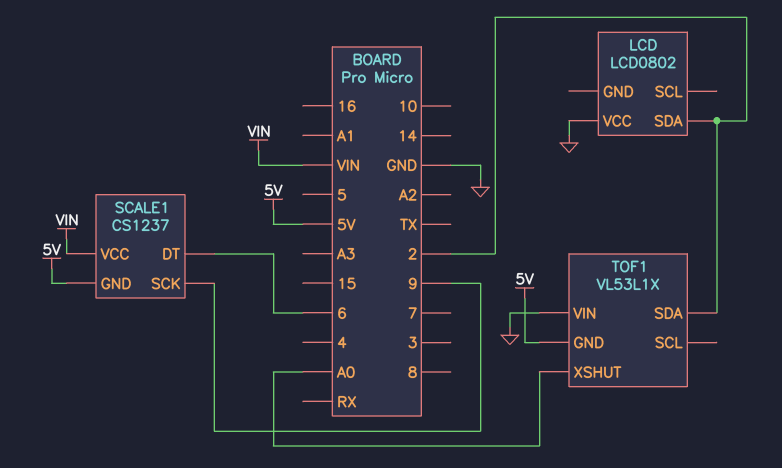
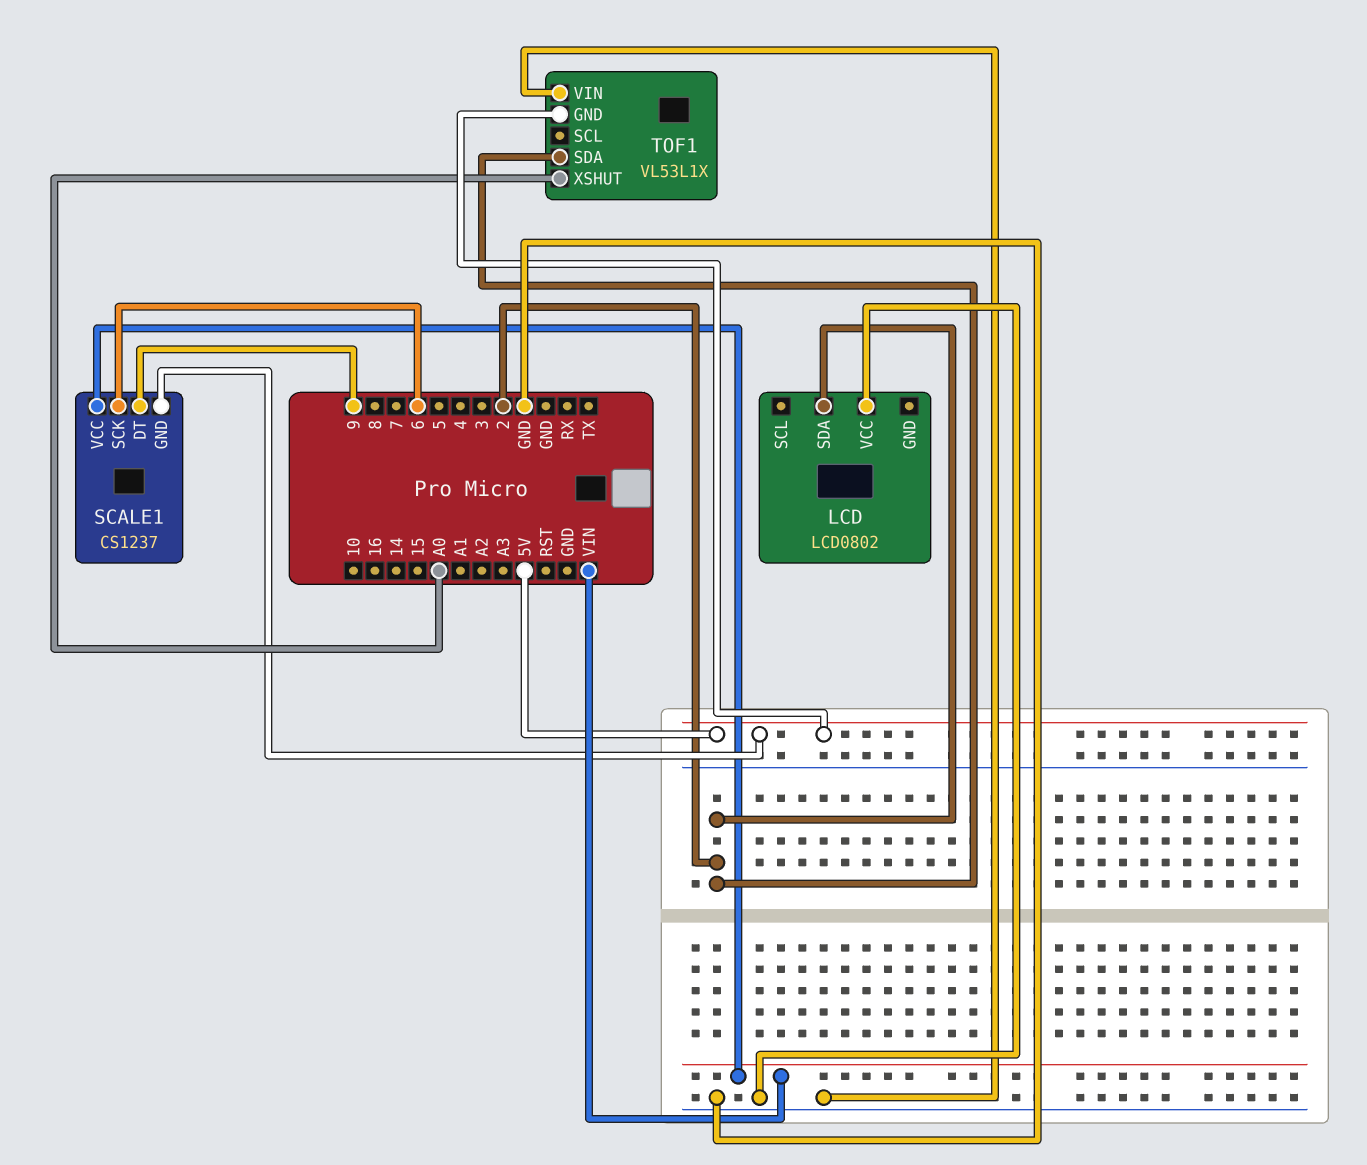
SCALE1 pin DT: 6 -> 9
SCALE1 pin SCK: 9 -> 6

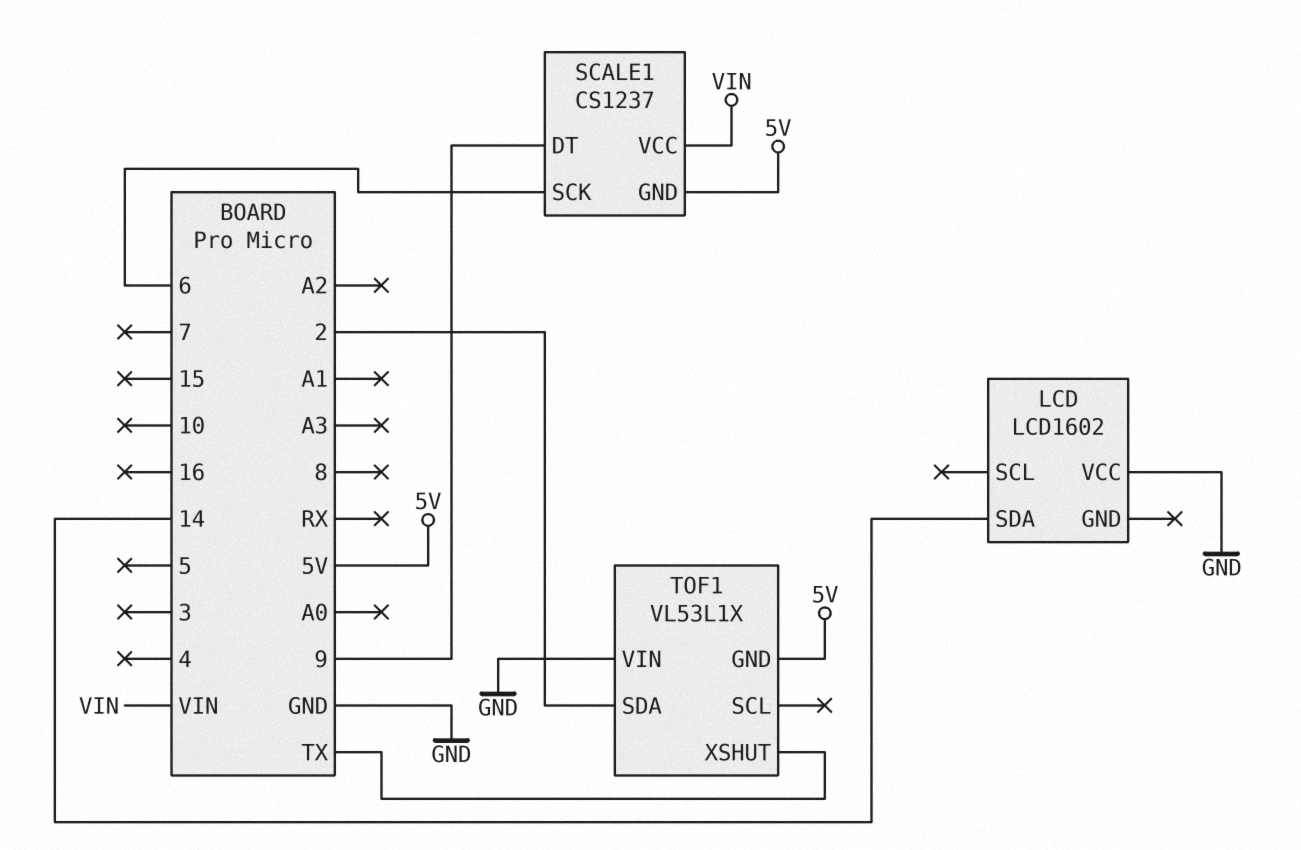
LCD: LCD0802 -> LCD1602
LCD pin SDA: 2 -> 14
TOF1 pin XSHUT: A0 -> TX

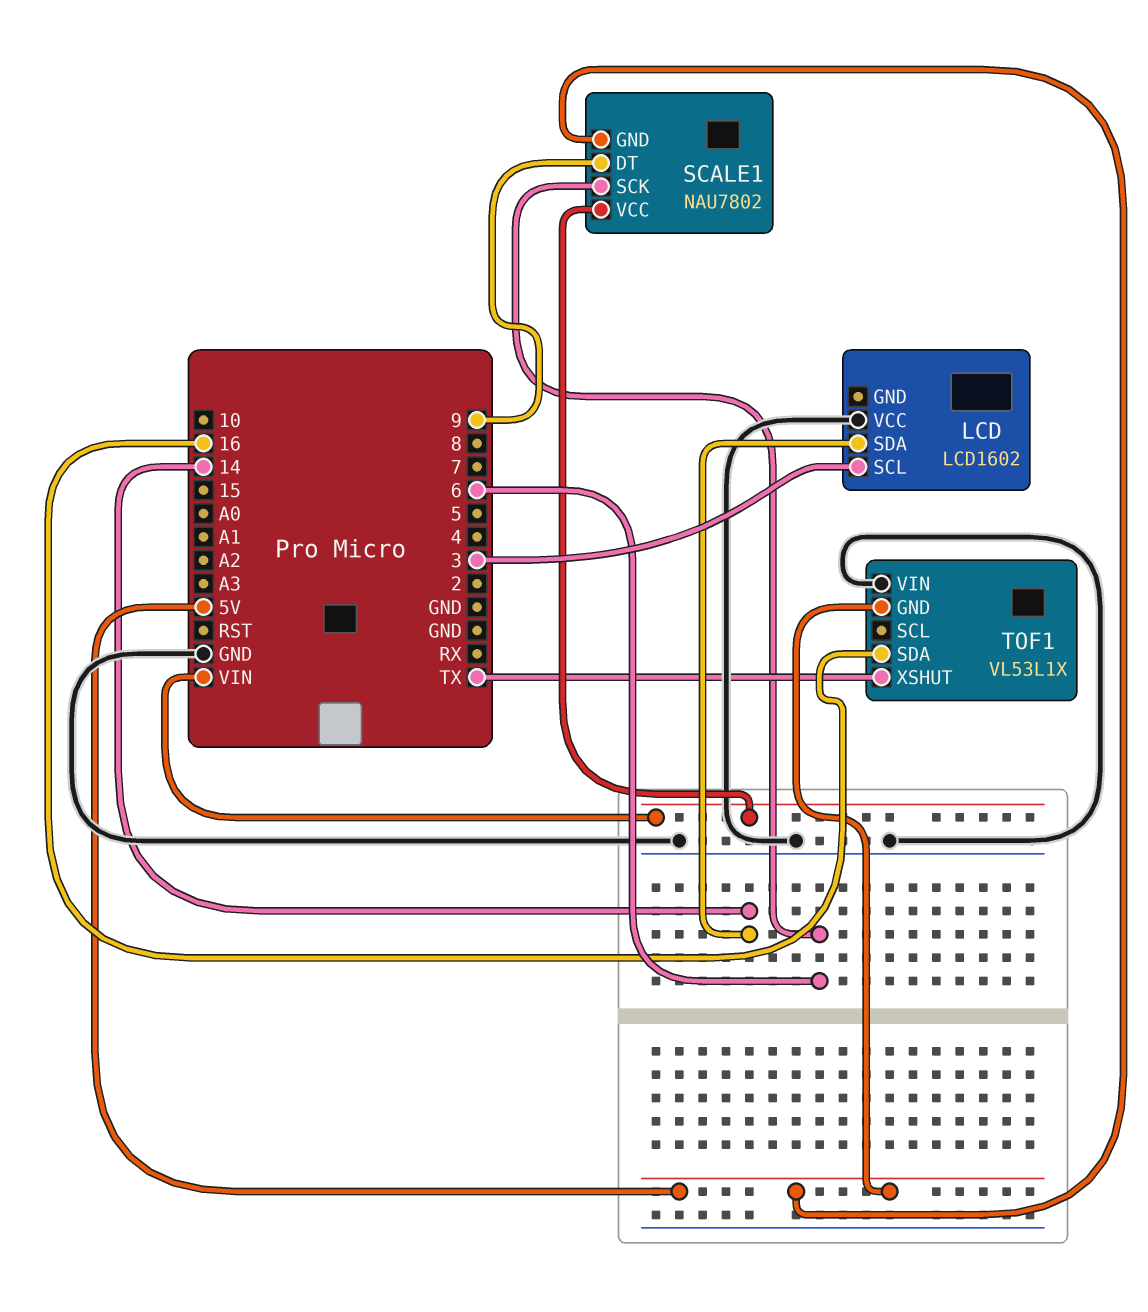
LCD pin SCL: none -> 3
SCALE1: CS1237 -> NAU7802
TOF1 pin SDA: 2 -> 16

